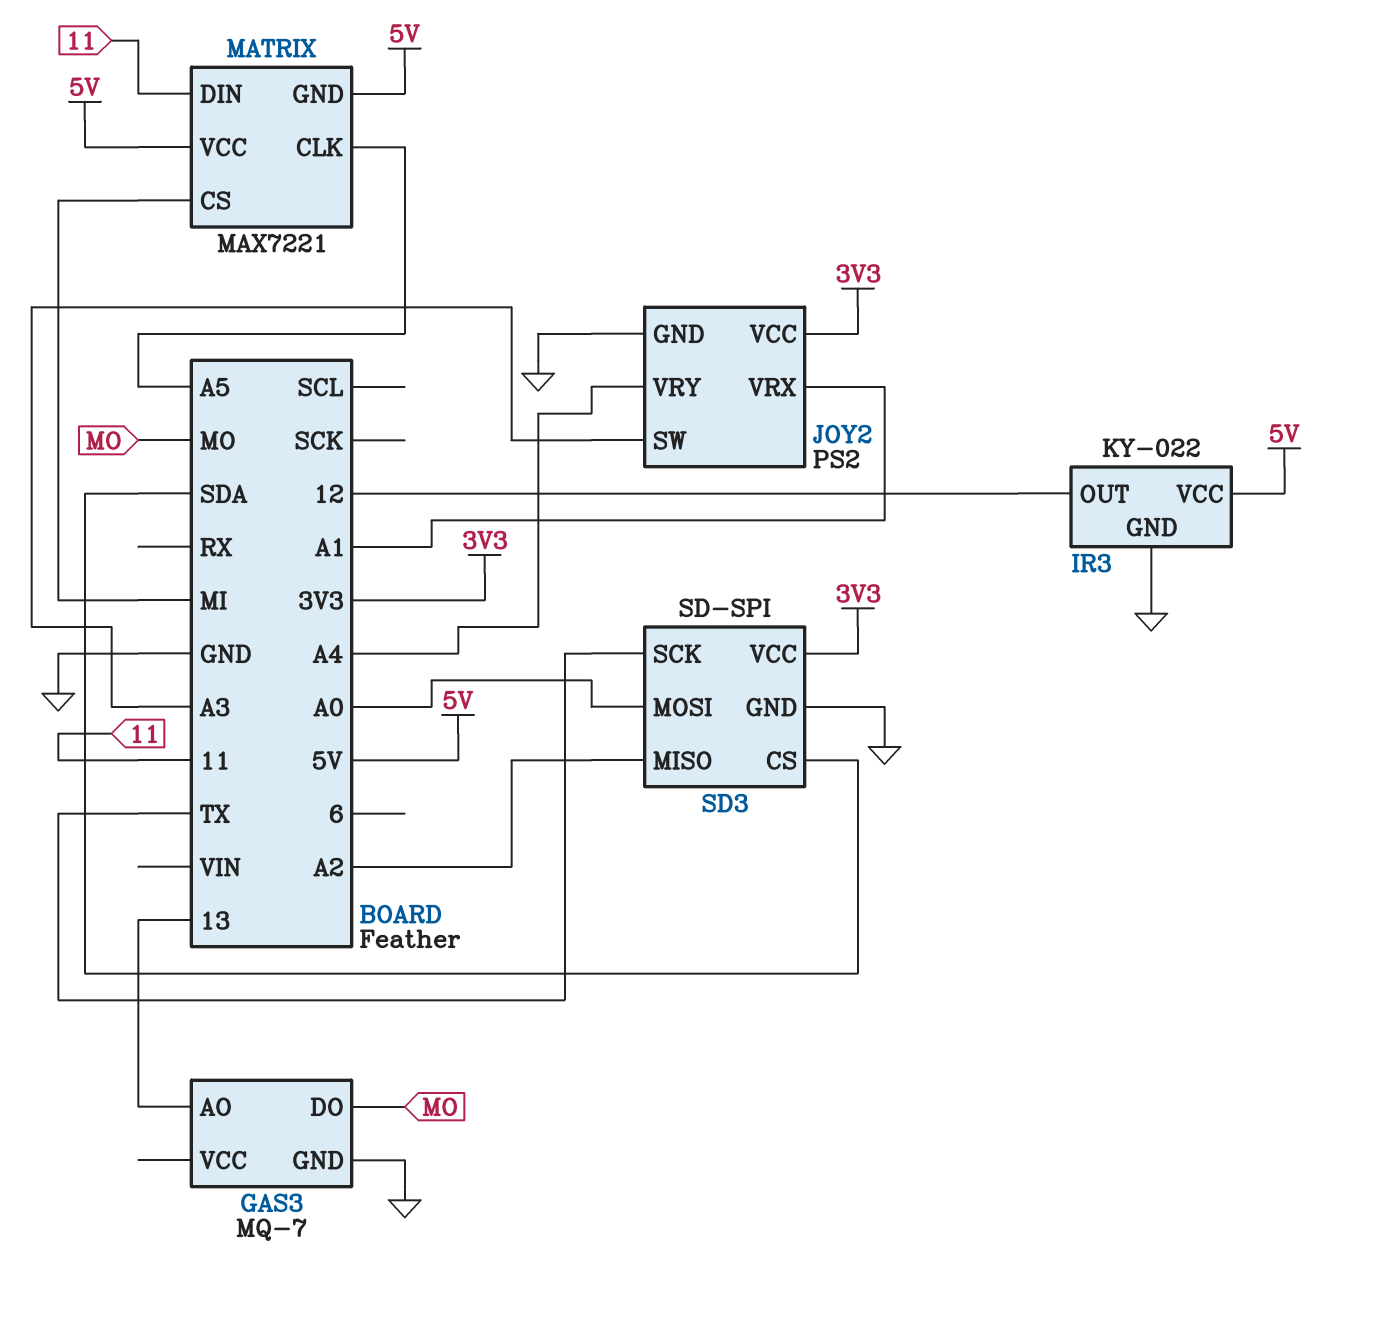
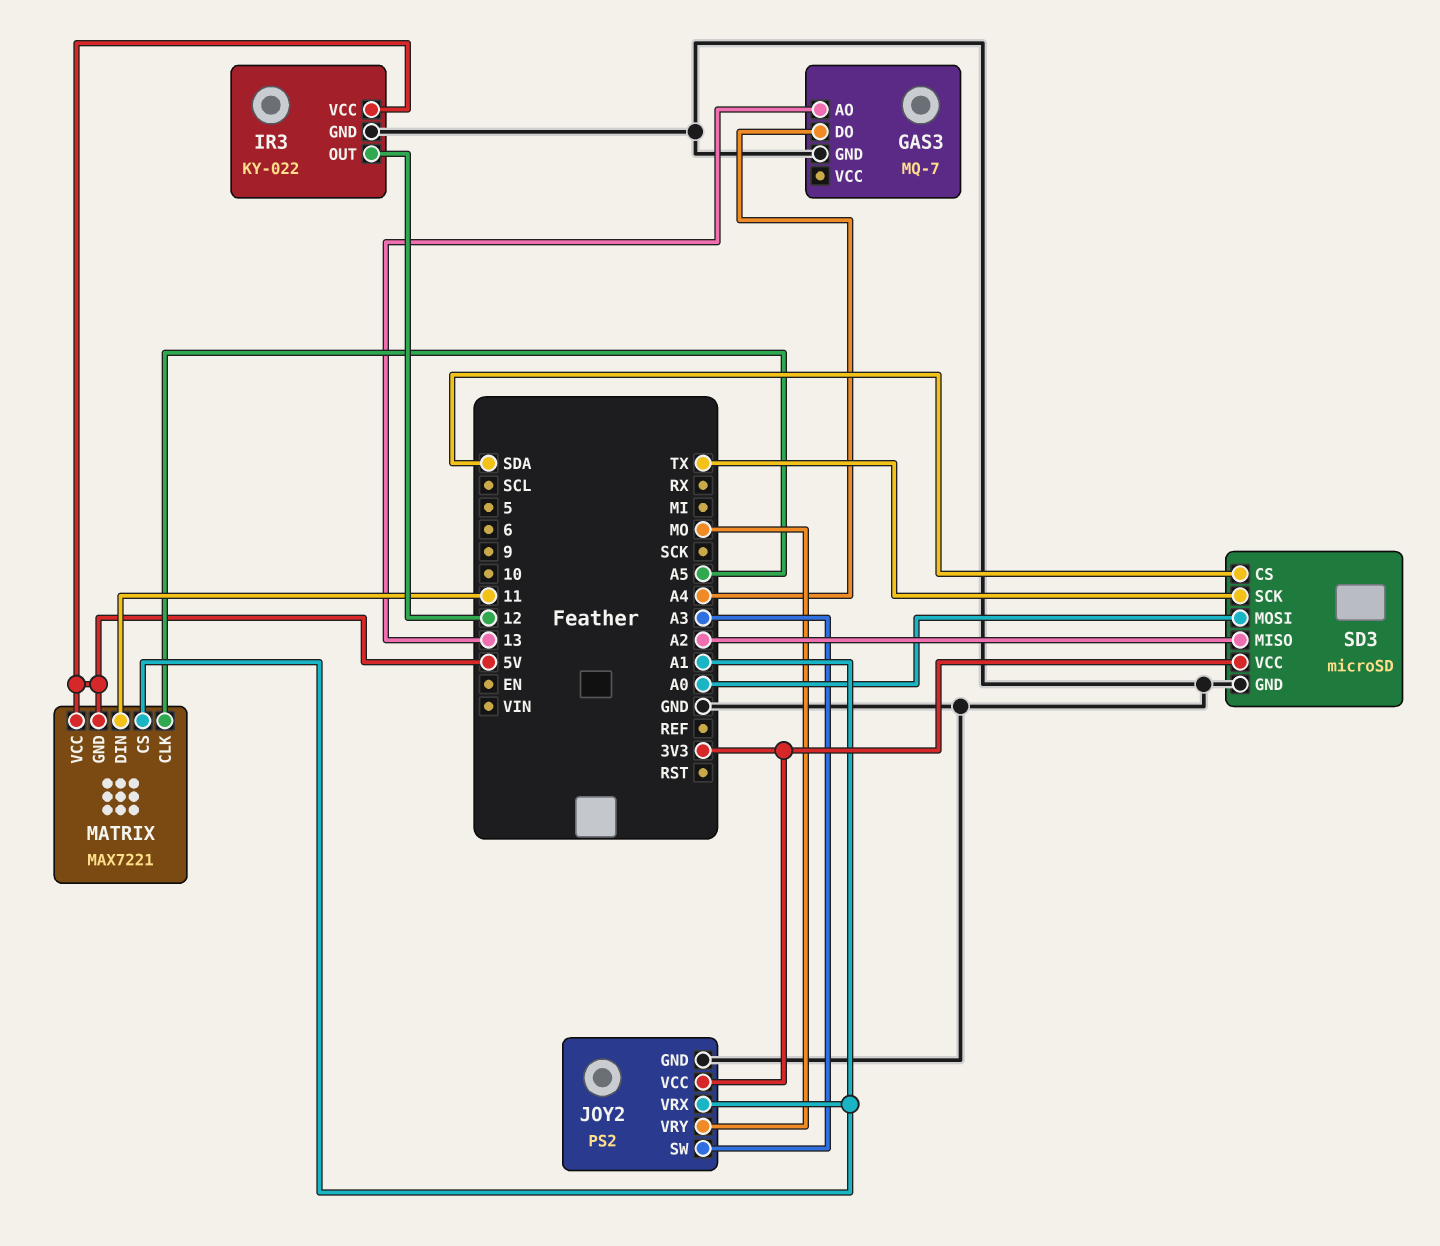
GAS3 pin DO: MO -> A4
JOY2 pin VRY: A4 -> MO
MATRIX pin CS: MI -> A1
SD3: SD-SPI -> microSD

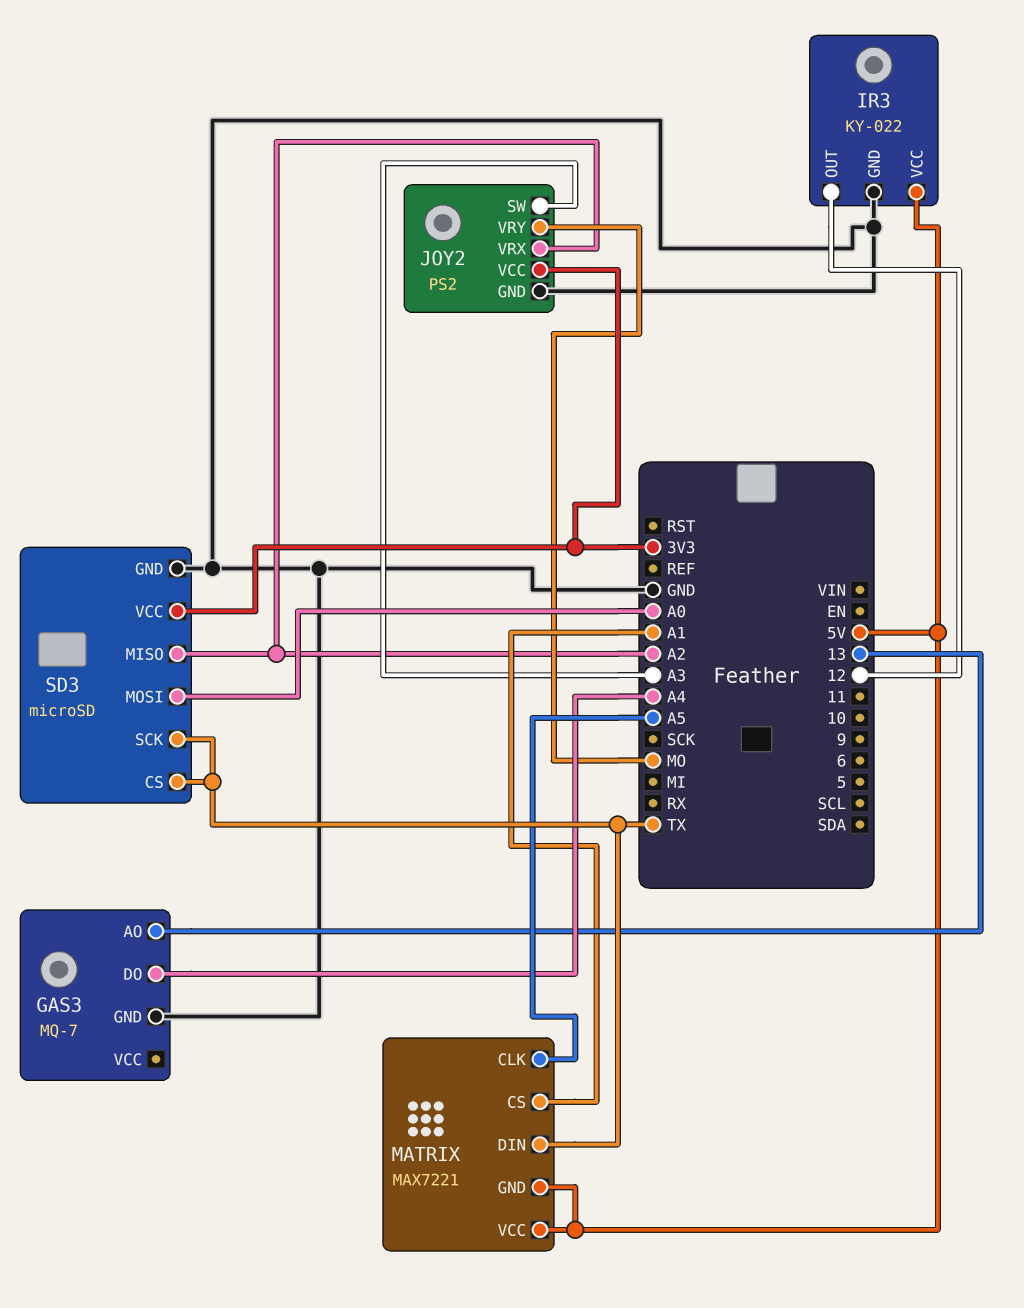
JOY2 pin VRX: A1 -> A2
MATRIX pin DIN: 11 -> TX
SD3 pin CS: SDA -> TX

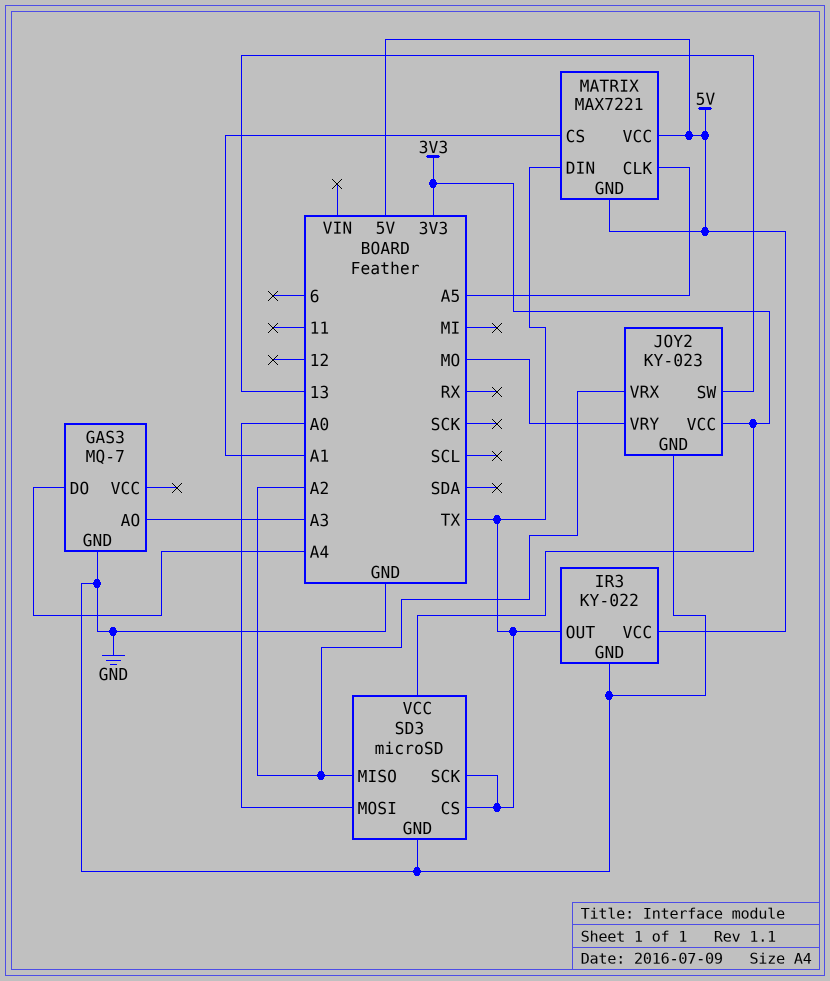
GAS3 pin AO: 13 -> A3
IR3 pin OUT: 12 -> TX
JOY2: PS2 -> KY-023
JOY2 pin SW: A3 -> 13

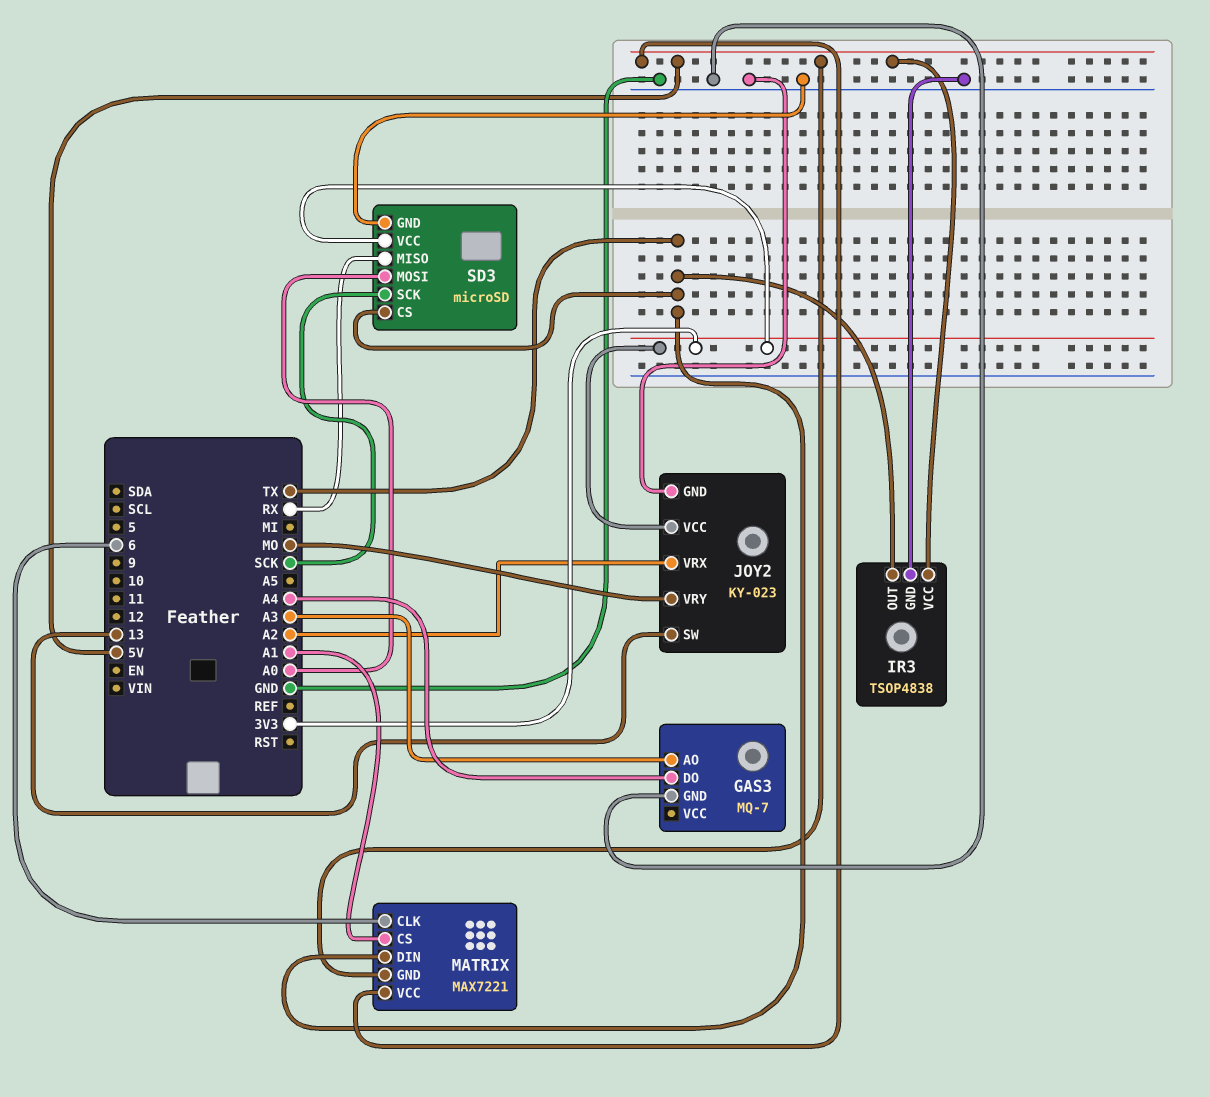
IR3: KY-022 -> TSOP4838
MATRIX pin CLK: A5 -> 6
SD3 pin MISO: A2 -> RX
SD3 pin SCK: TX -> SCK

